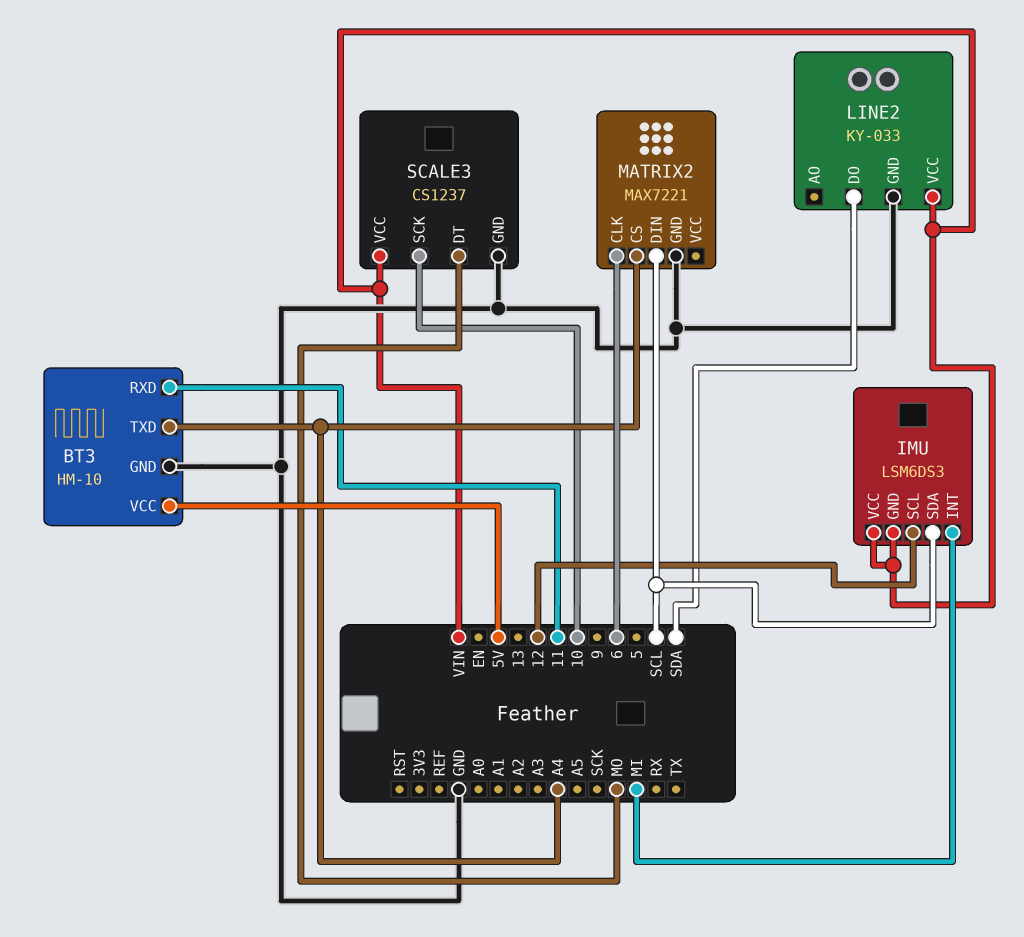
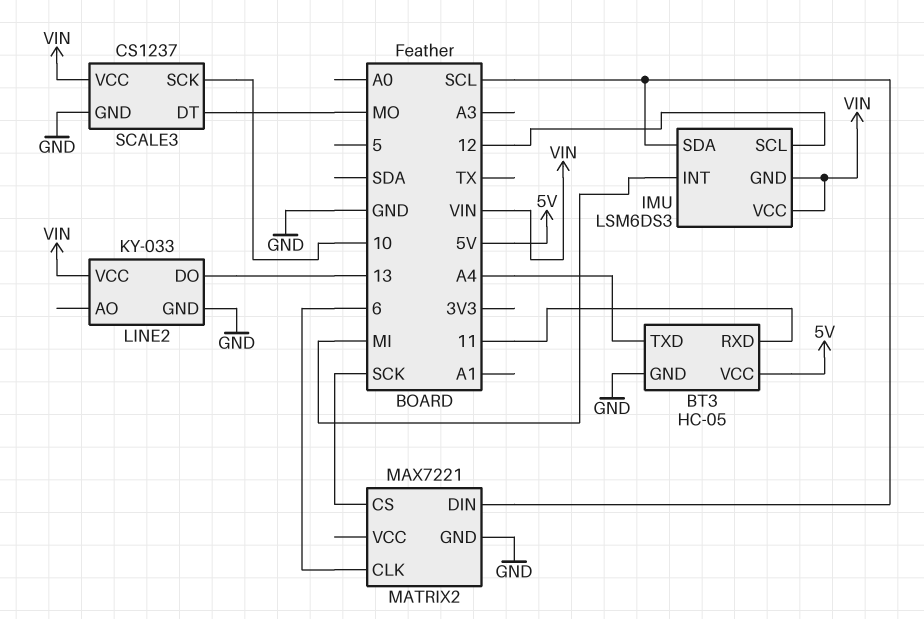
BT3: HM-10 -> HC-05
LINE2 pin DO: SDA -> 13
MATRIX2 pin CS: A4 -> SCK

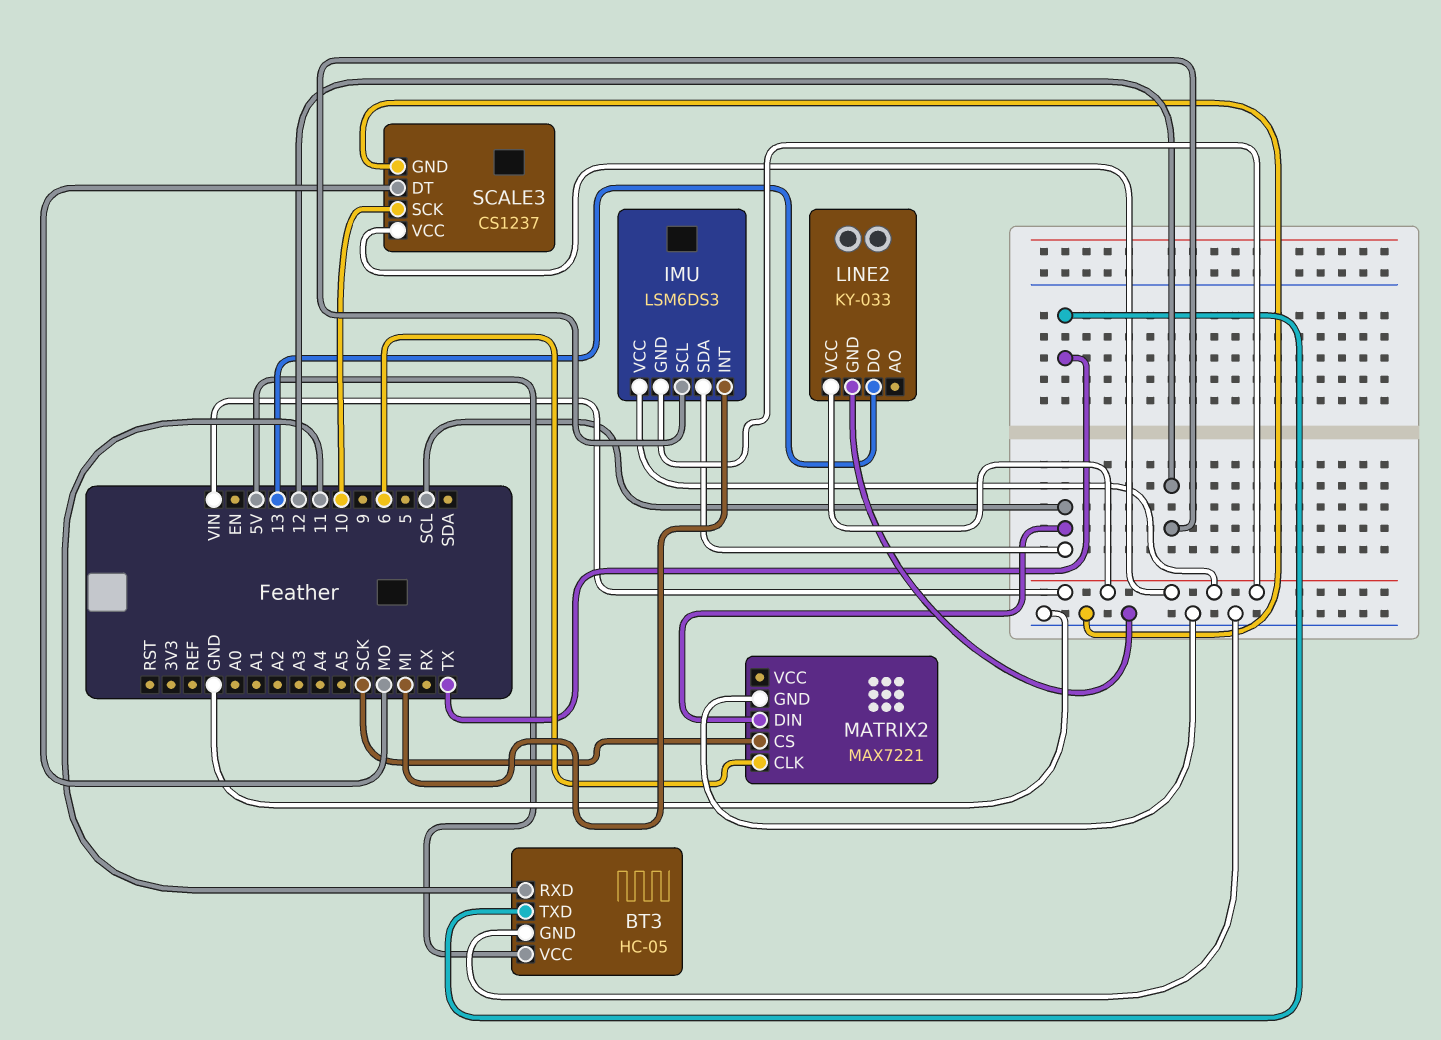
BT3 pin TXD: A4 -> TX

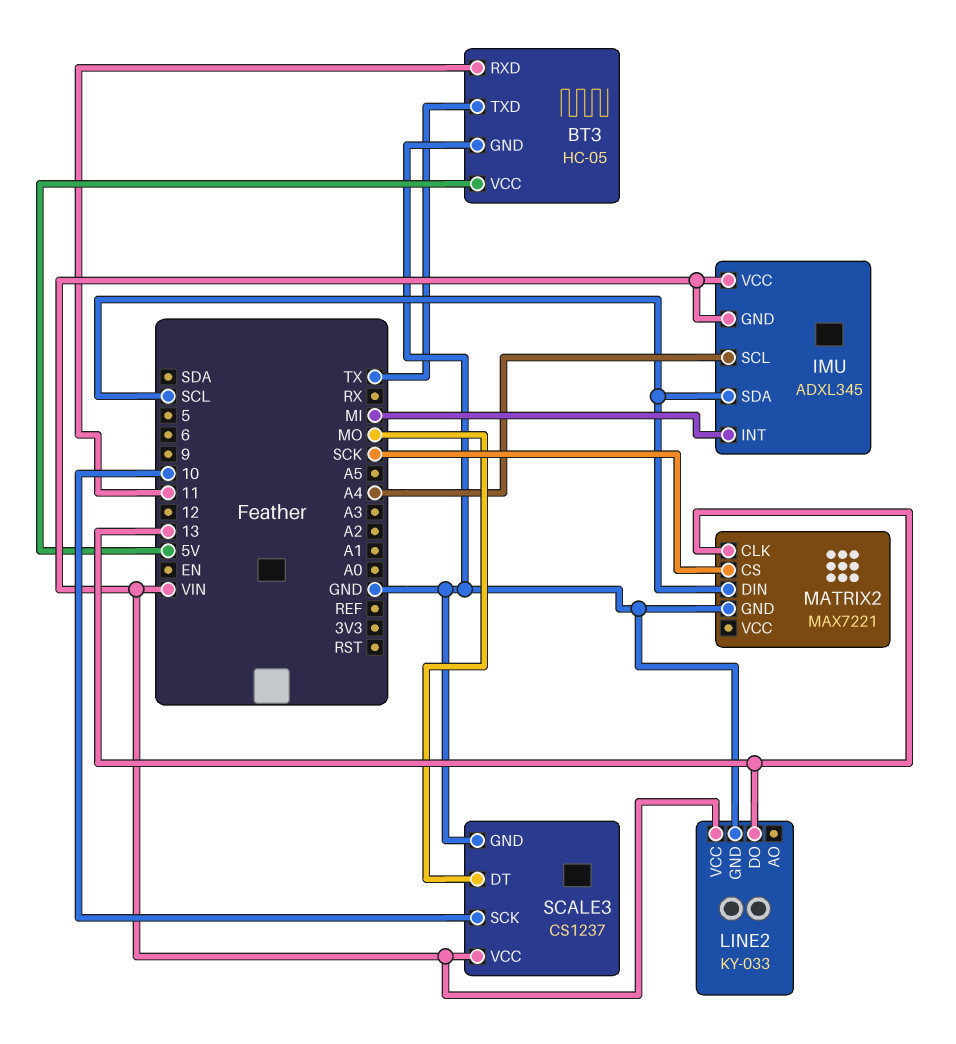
IMU: LSM6DS3 -> ADXL345
IMU pin SCL: 12 -> A4
MATRIX2 pin CLK: 6 -> 13

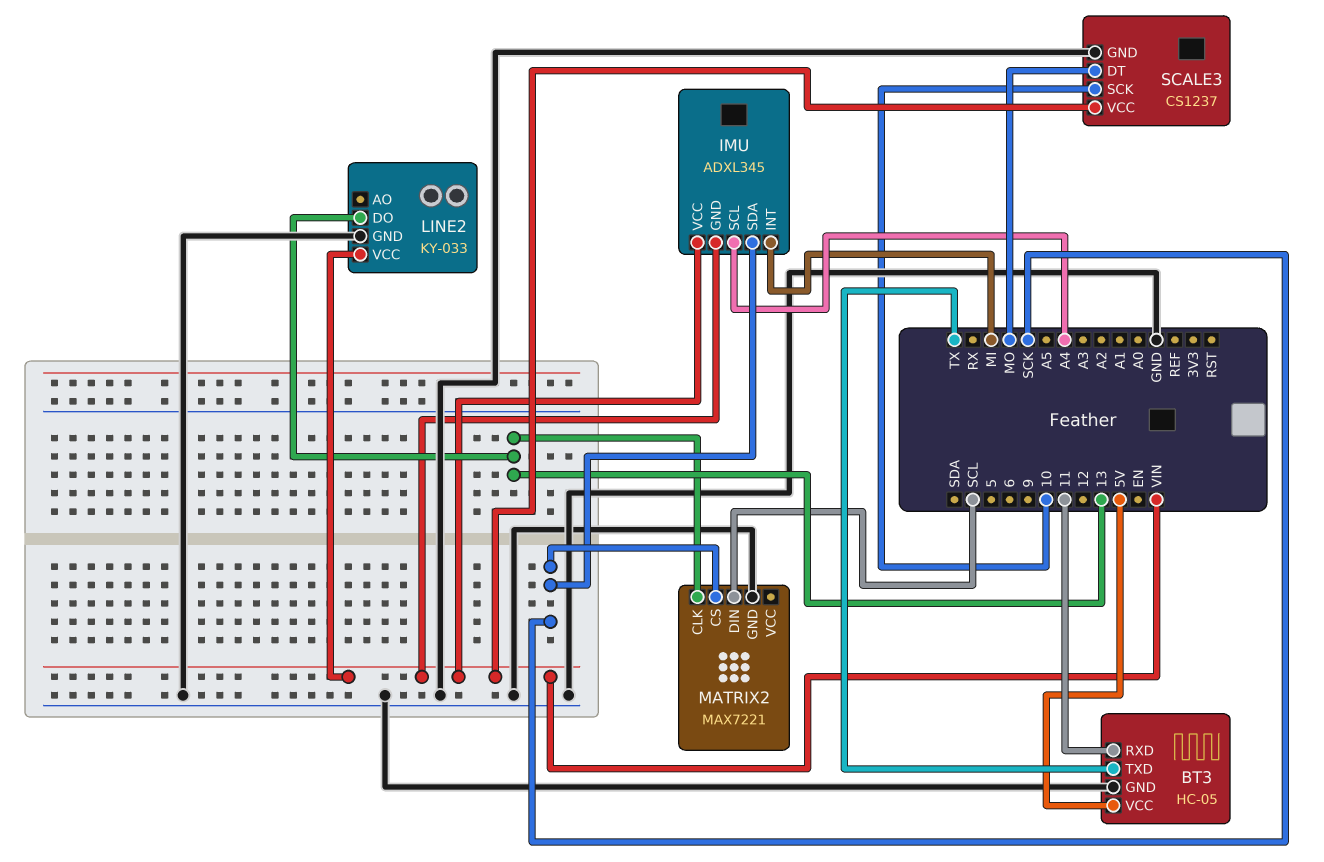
IMU pin SDA: SCL -> SCK

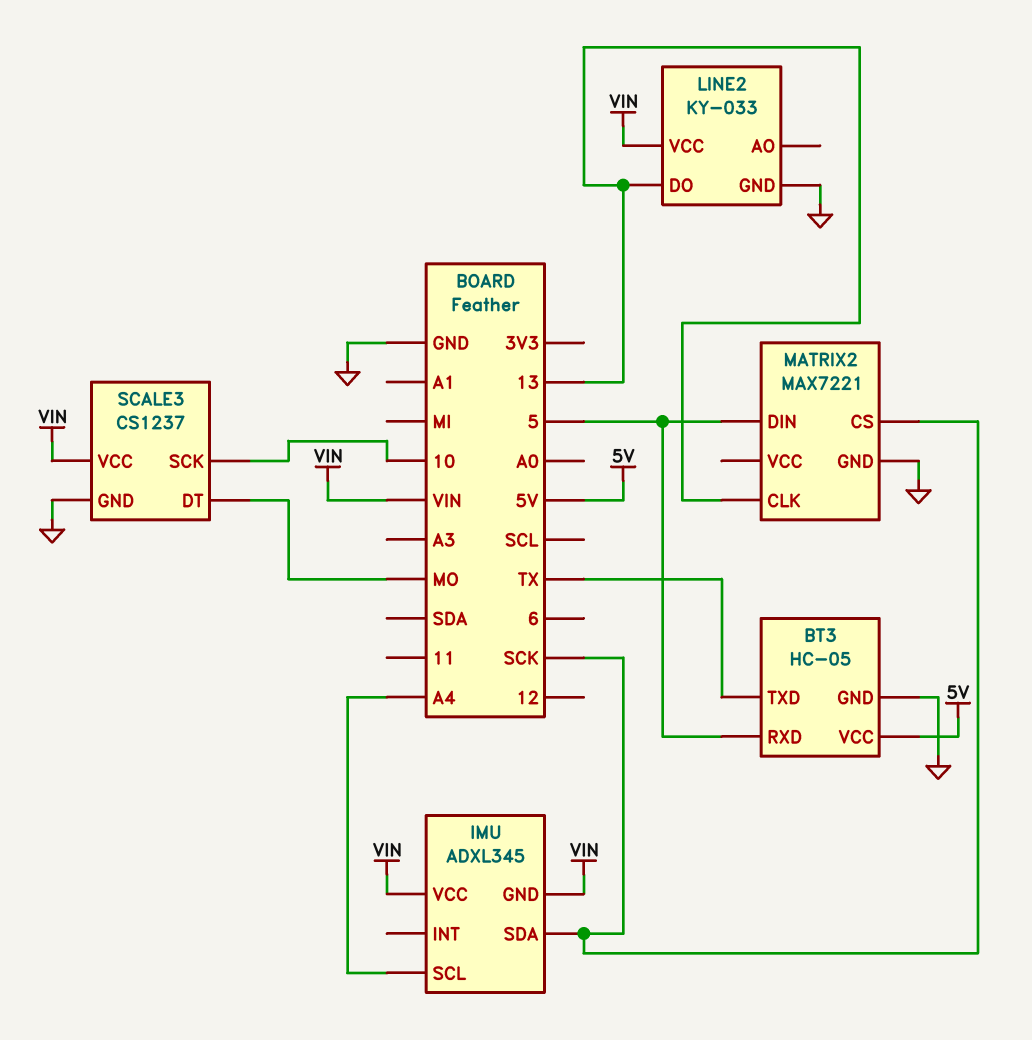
BT3 pin RXD: 11 -> 5
IMU pin INT: MI -> none
MATRIX2 pin DIN: SCL -> 5

